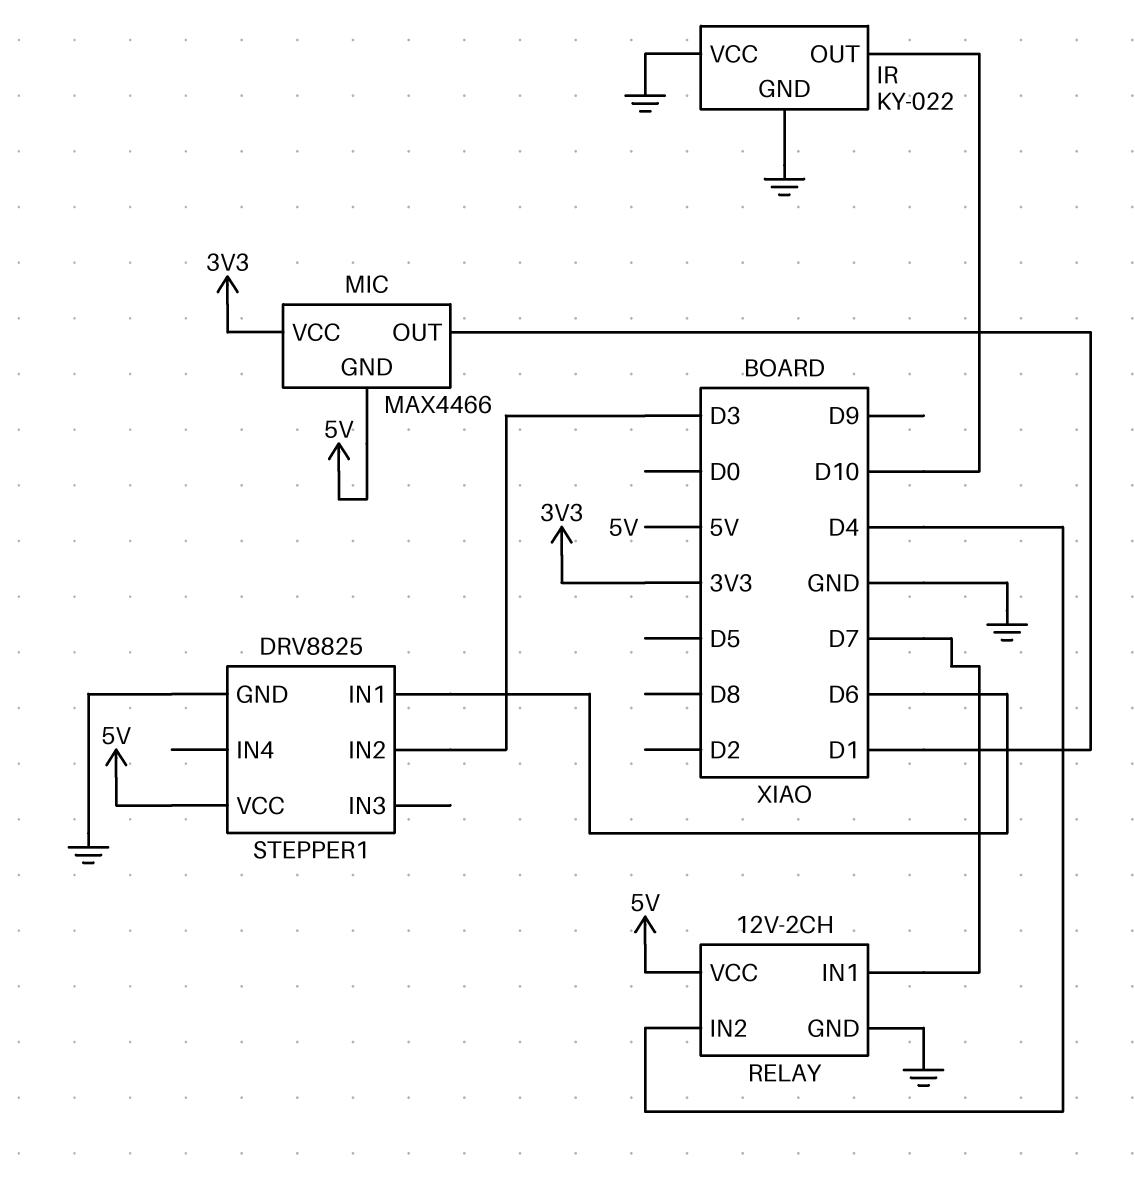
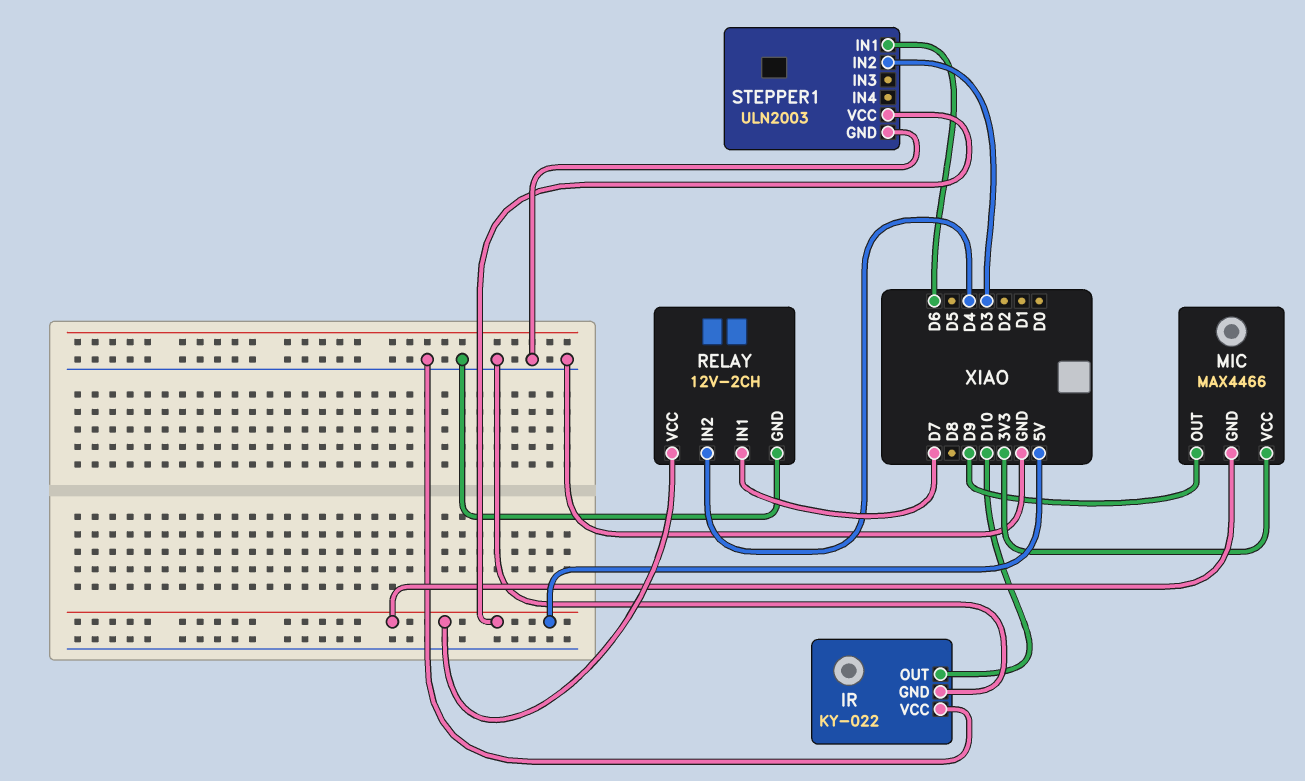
MIC pin OUT: D1 -> D9
STEPPER1: DRV8825 -> ULN2003

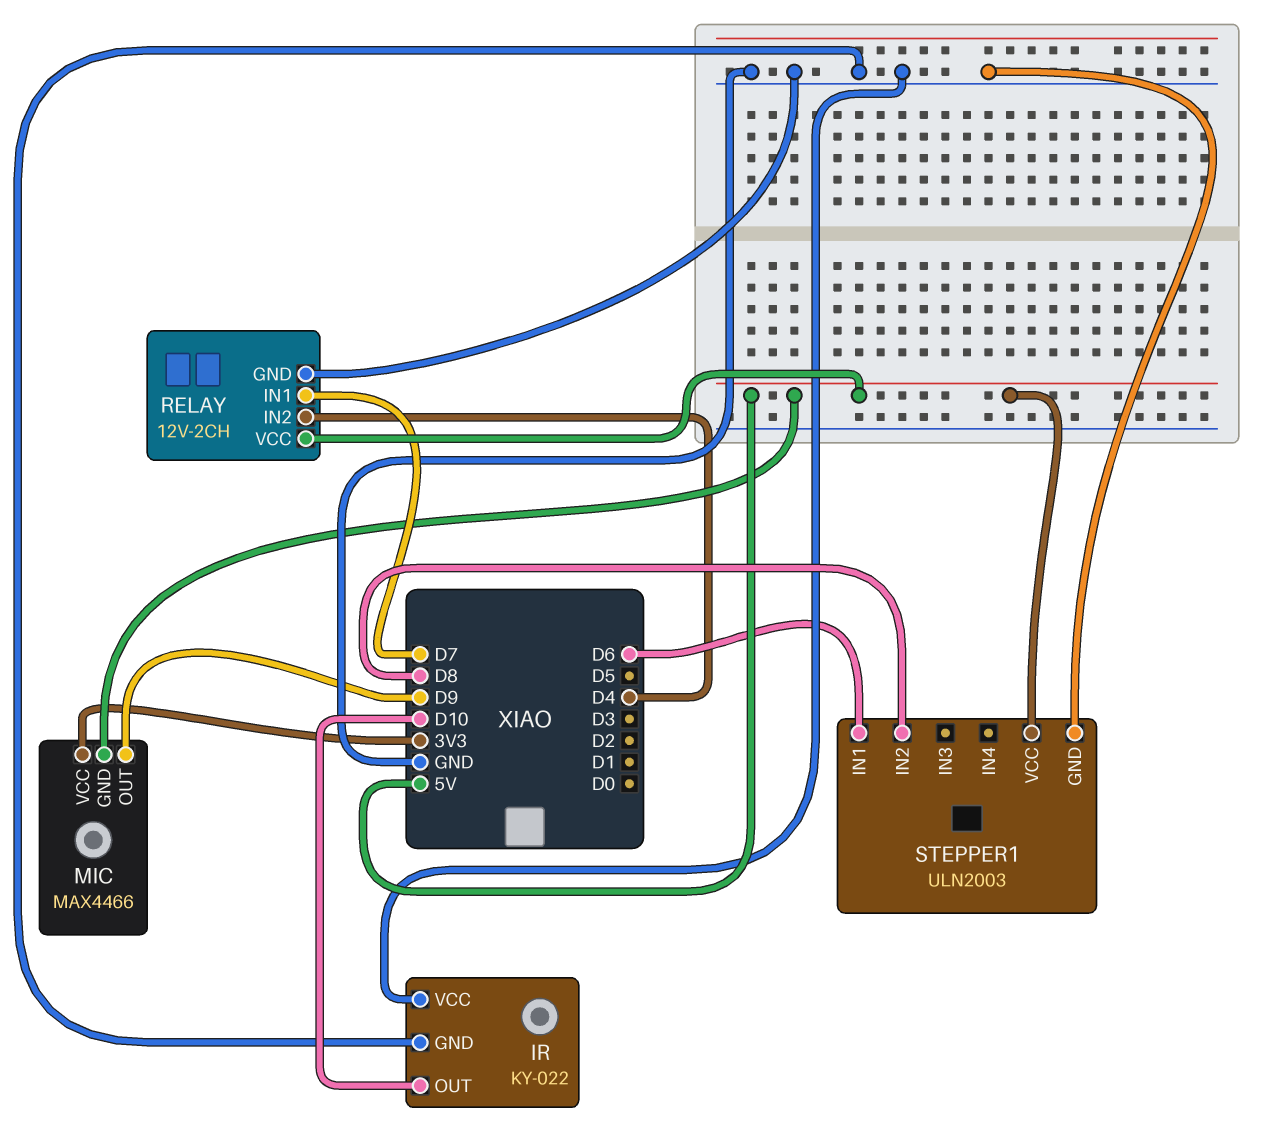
STEPPER1 pin IN2: D3 -> D8

